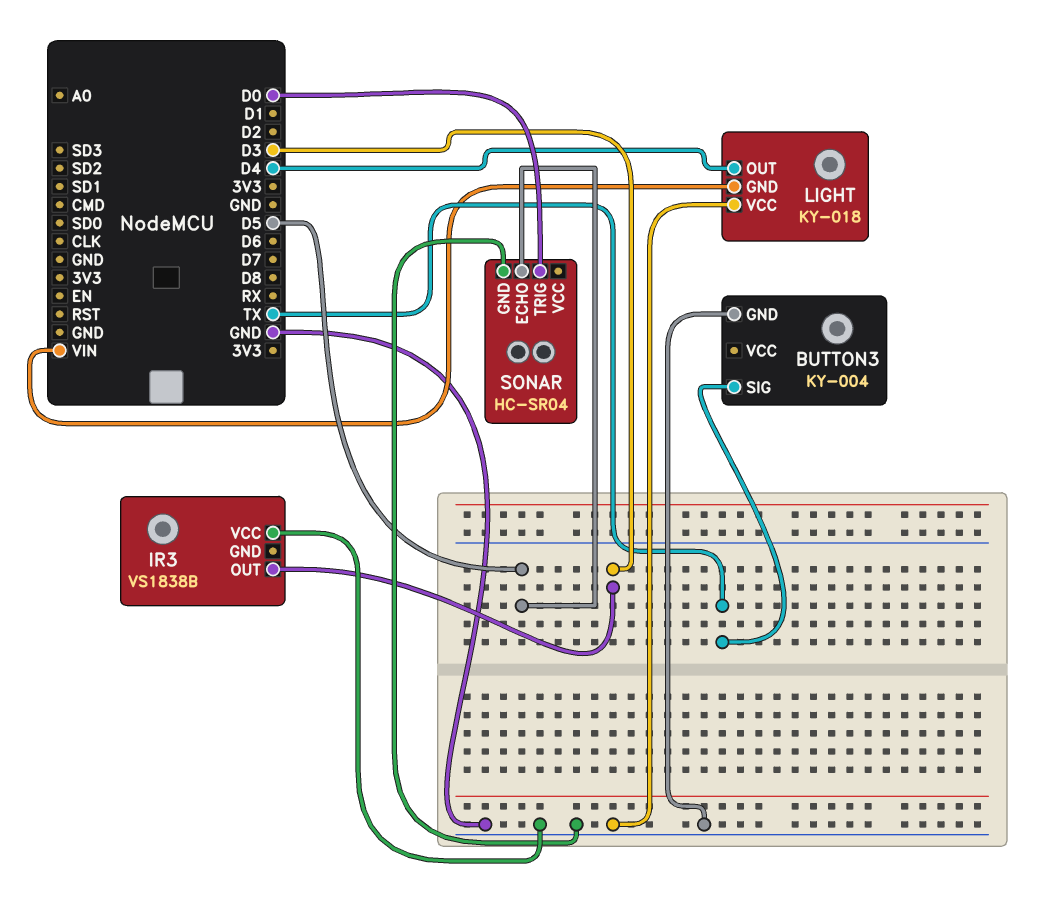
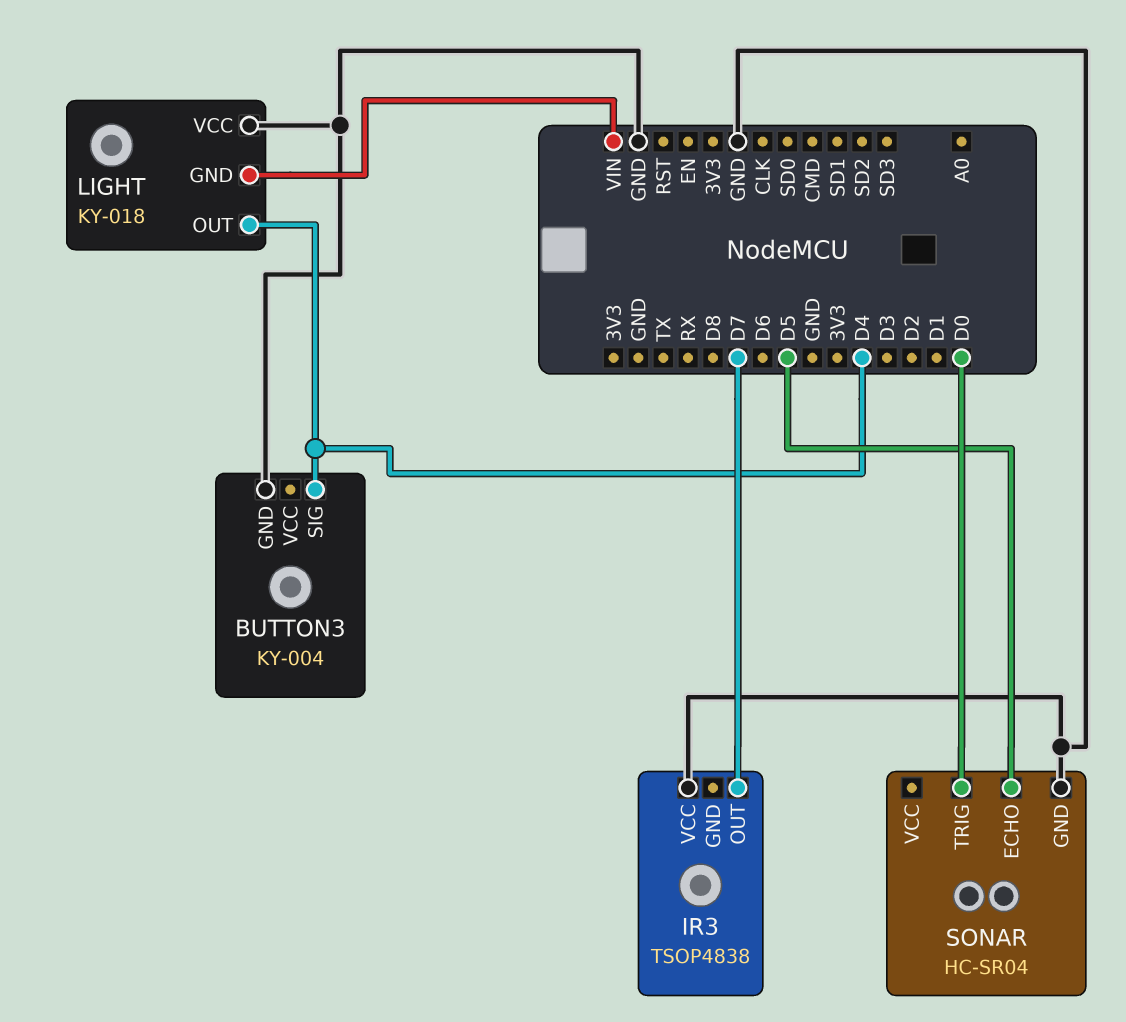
BUTTON3 pin SIG: TX -> D4
IR3: VS1838B -> TSOP4838
IR3 pin OUT: D3 -> D7

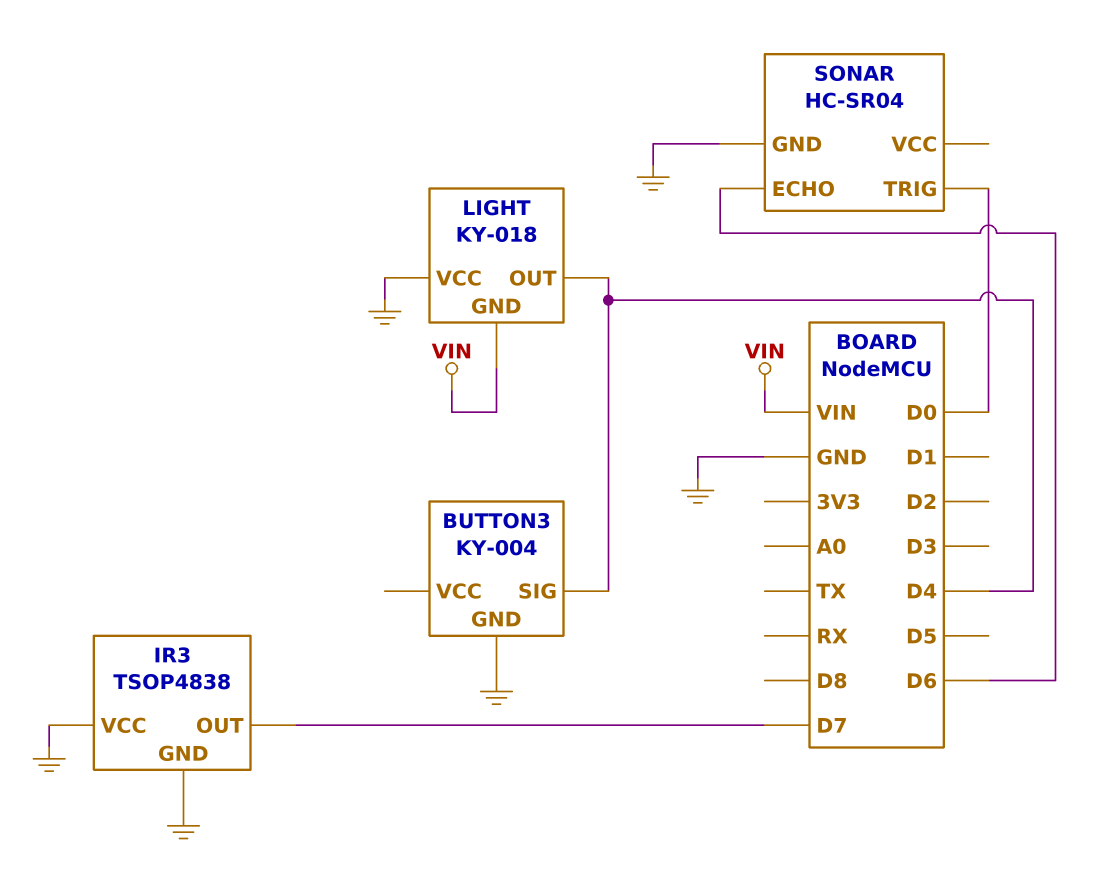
IR3 pin GND: none -> GND
SONAR pin ECHO: D5 -> D6

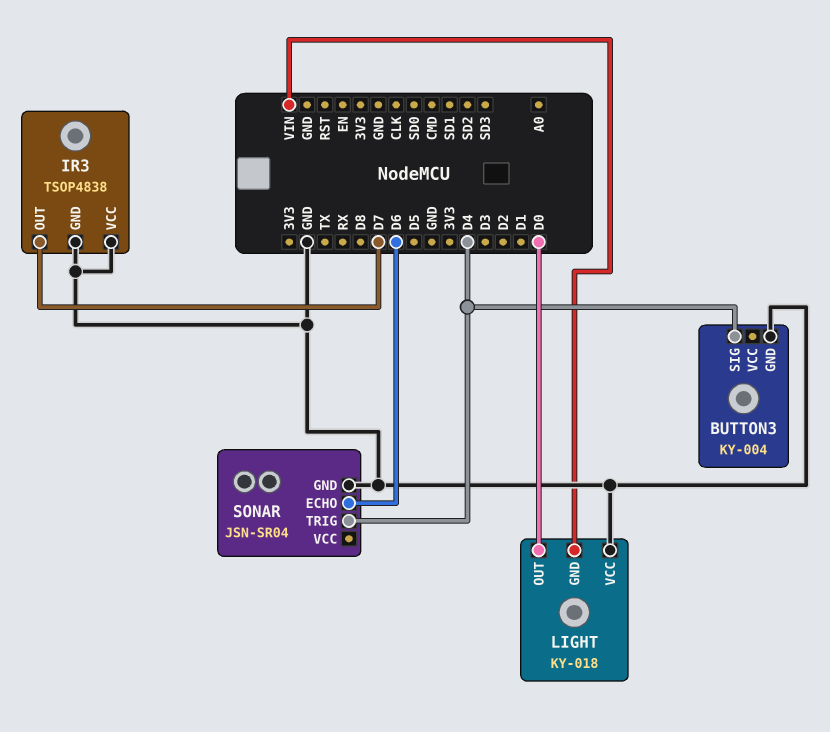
LIGHT pin OUT: D4 -> D0
SONAR: HC-SR04 -> JSN-SR04
SONAR pin TRIG: D0 -> D4

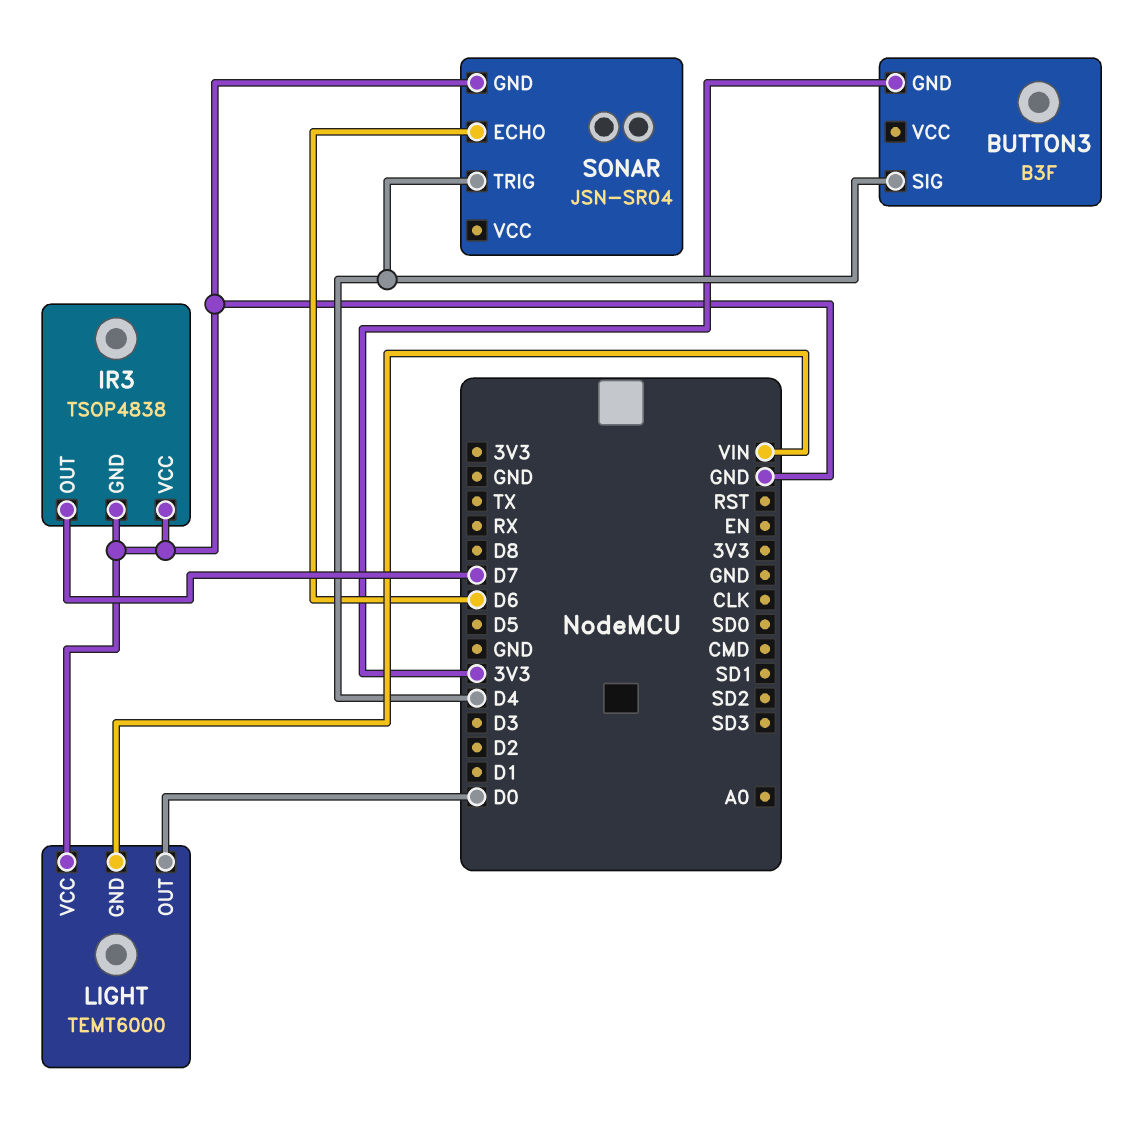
BUTTON3: KY-004 -> B3F
BUTTON3 pin GND: GND -> 3V3
LIGHT: KY-018 -> TEMT6000

